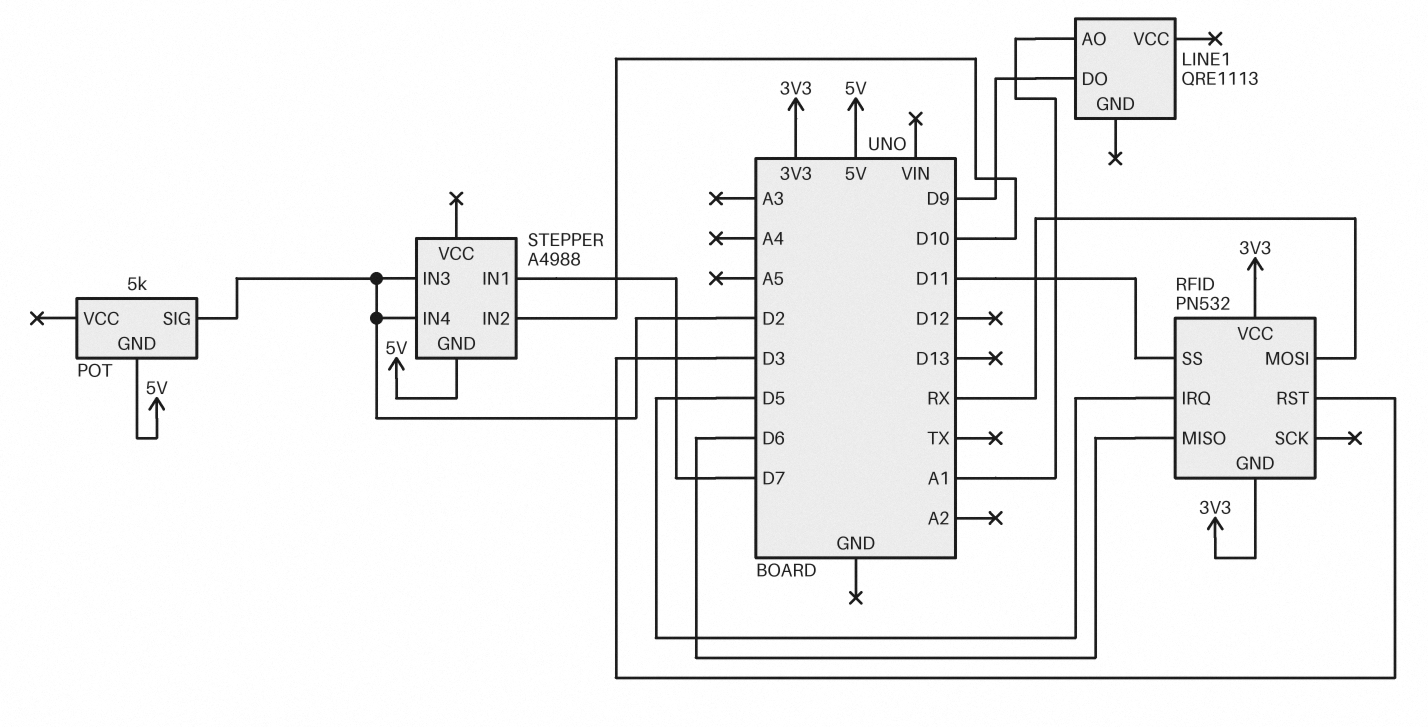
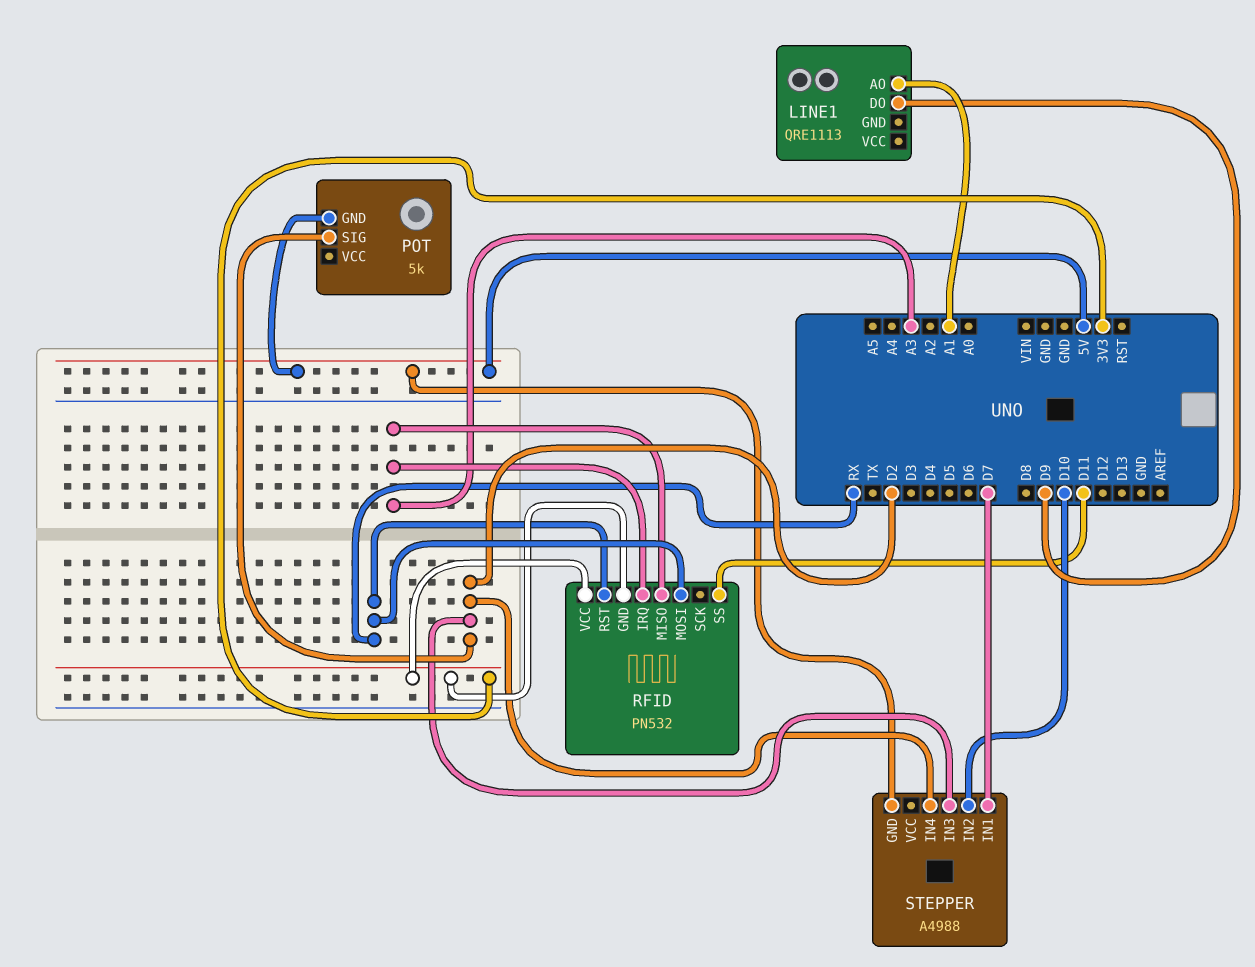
RFID pin IRQ: D5 -> A3
RFID pin MISO: D6 -> A3
RFID pin RST: D3 -> RX

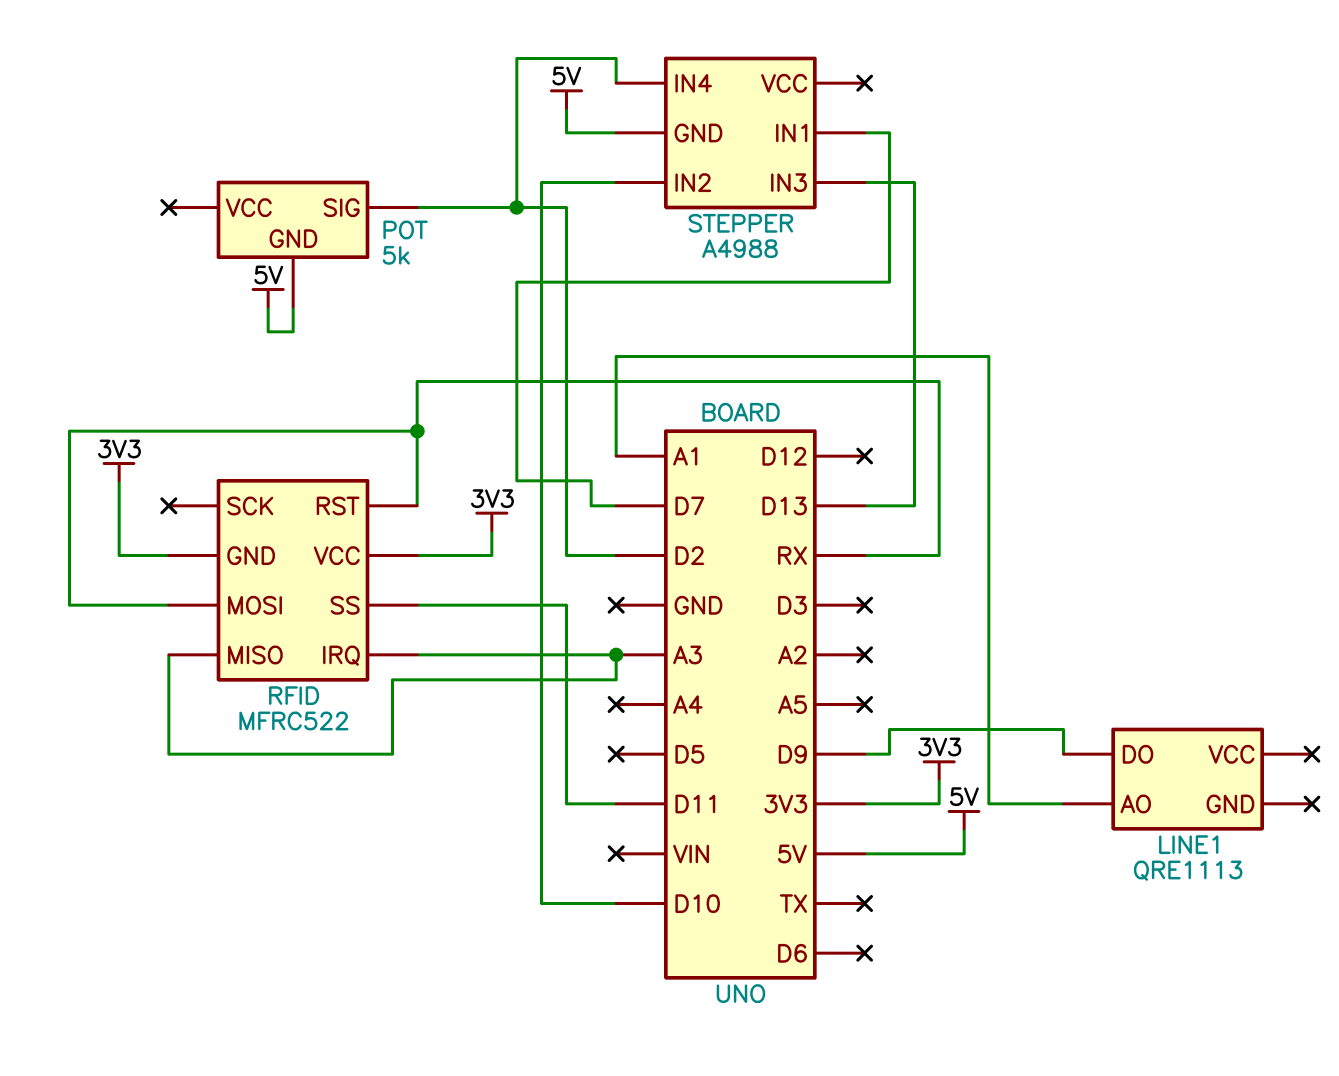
RFID: PN532 -> MFRC522
STEPPER pin IN3: D2 -> D13

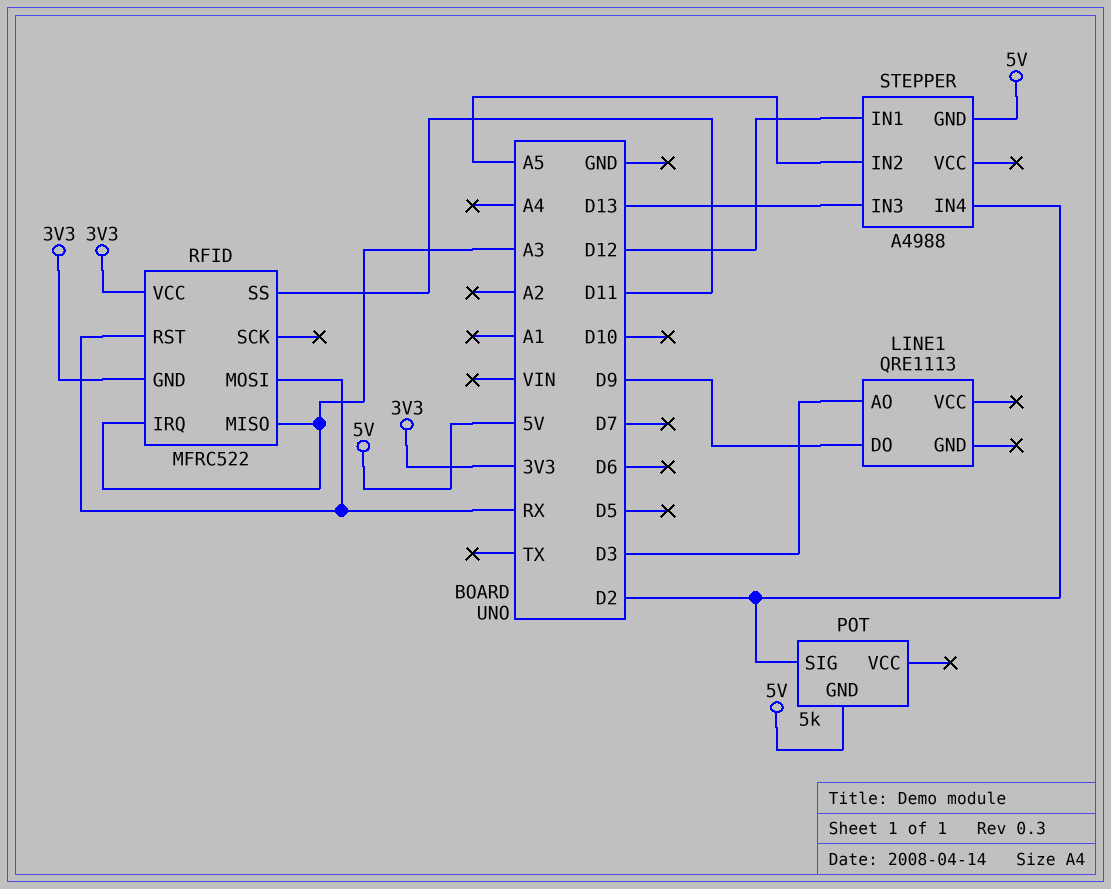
LINE1 pin AO: A1 -> D3
STEPPER pin IN1: D7 -> D12
STEPPER pin IN2: D10 -> A5

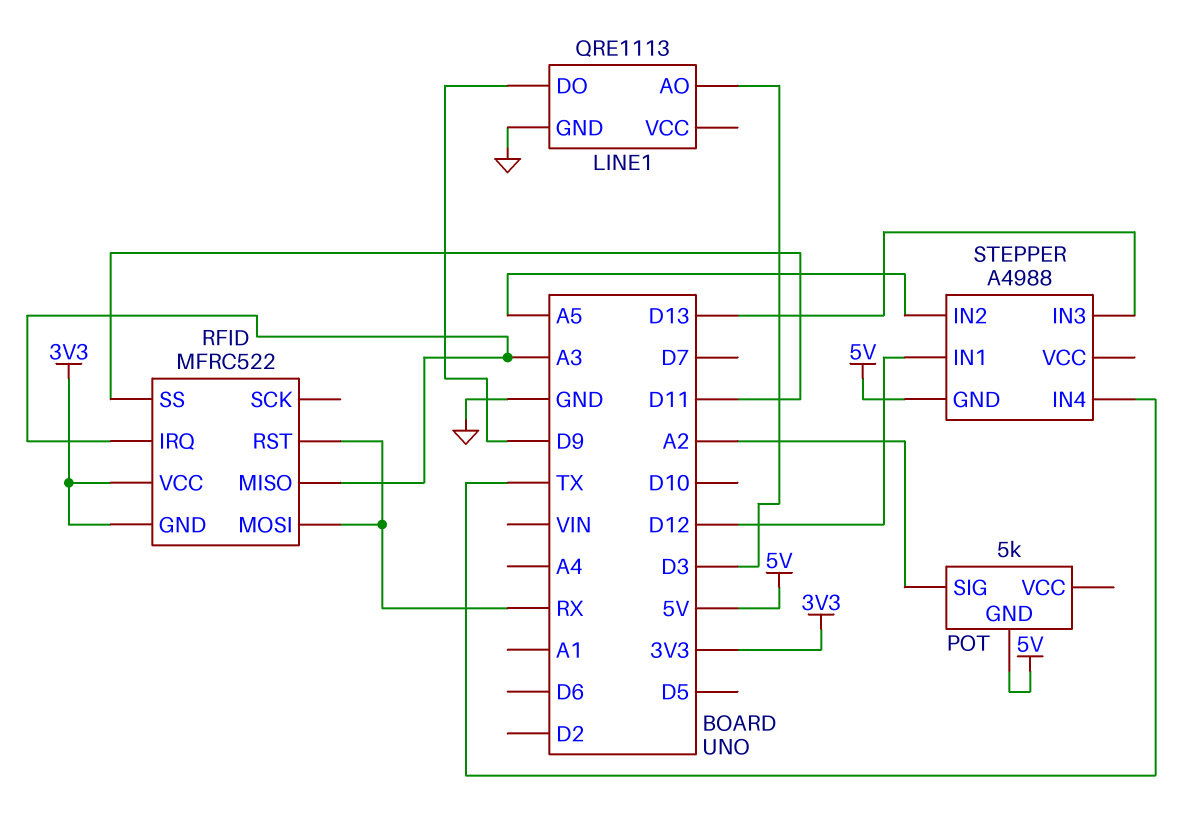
LINE1 pin GND: none -> GND
POT pin SIG: D2 -> A2
STEPPER pin IN4: D2 -> TX

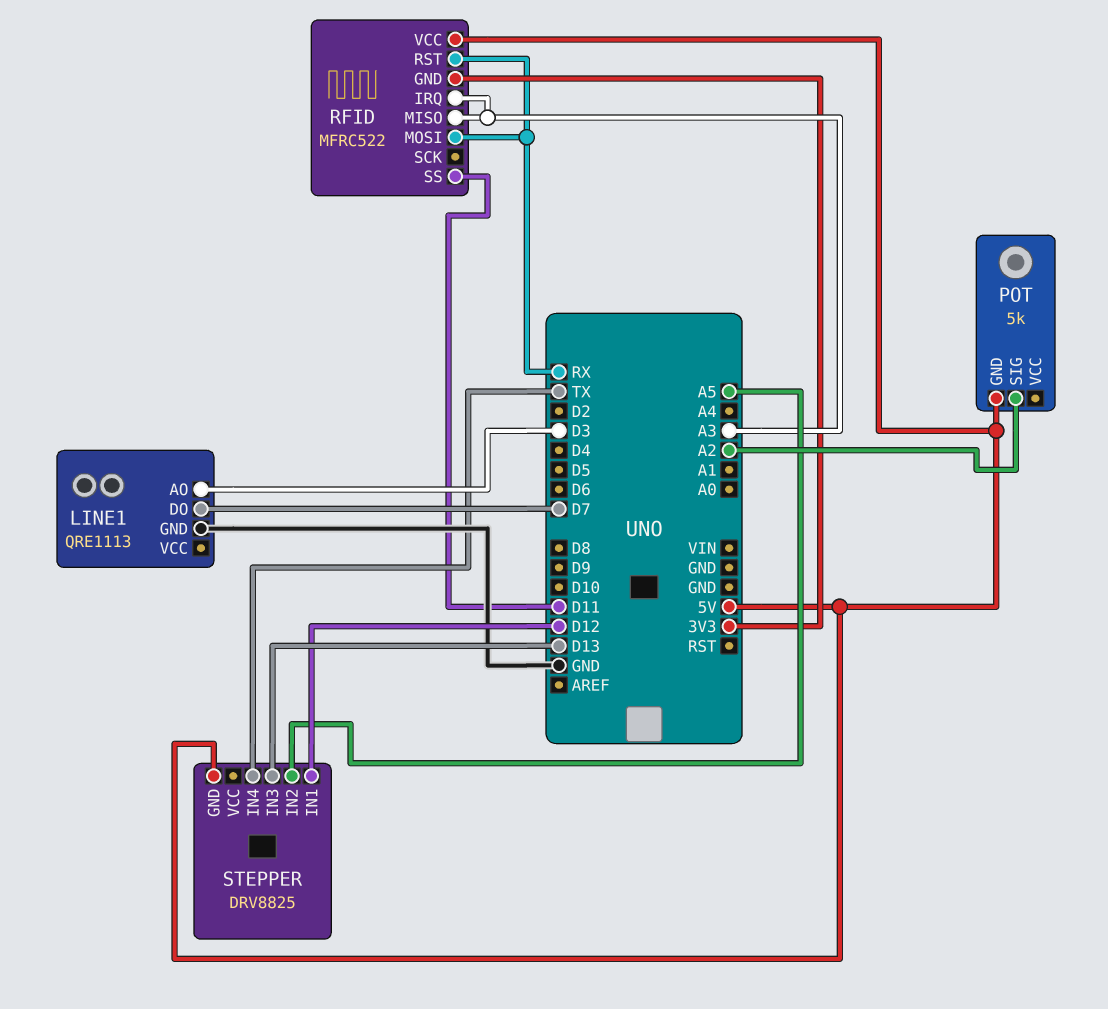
LINE1 pin DO: D9 -> D7
RFID pin VCC: 3V3 -> 5V
STEPPER: A4988 -> DRV8825

